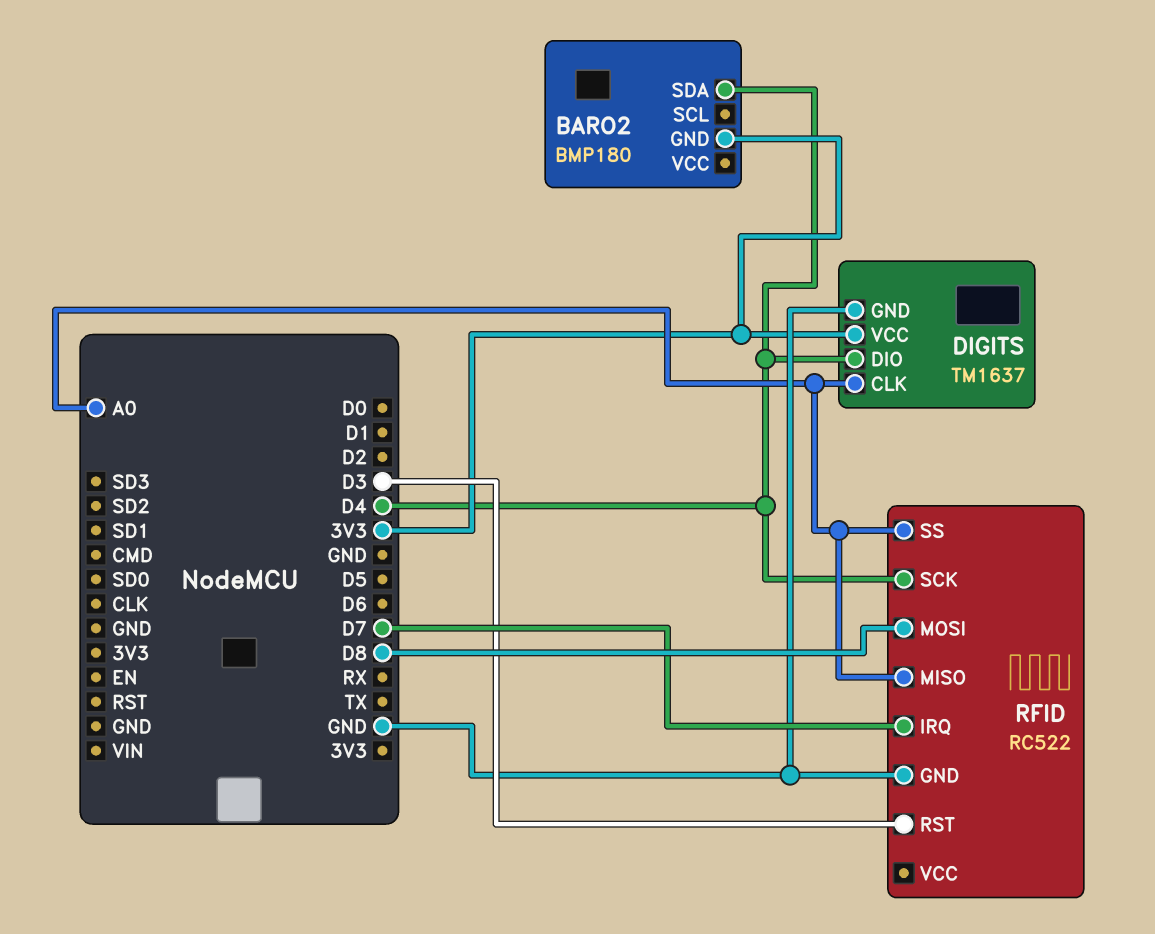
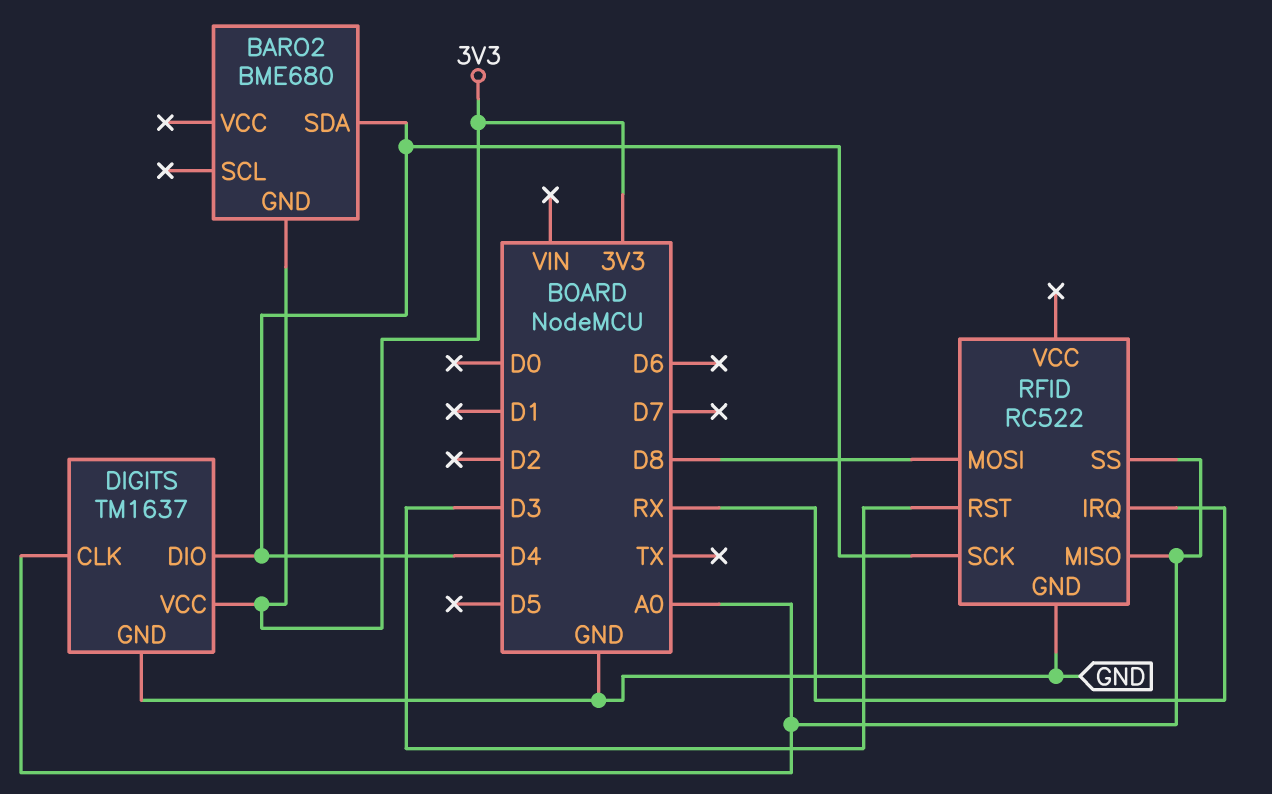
BARO2: BMP180 -> BME680
RFID pin IRQ: D7 -> RX

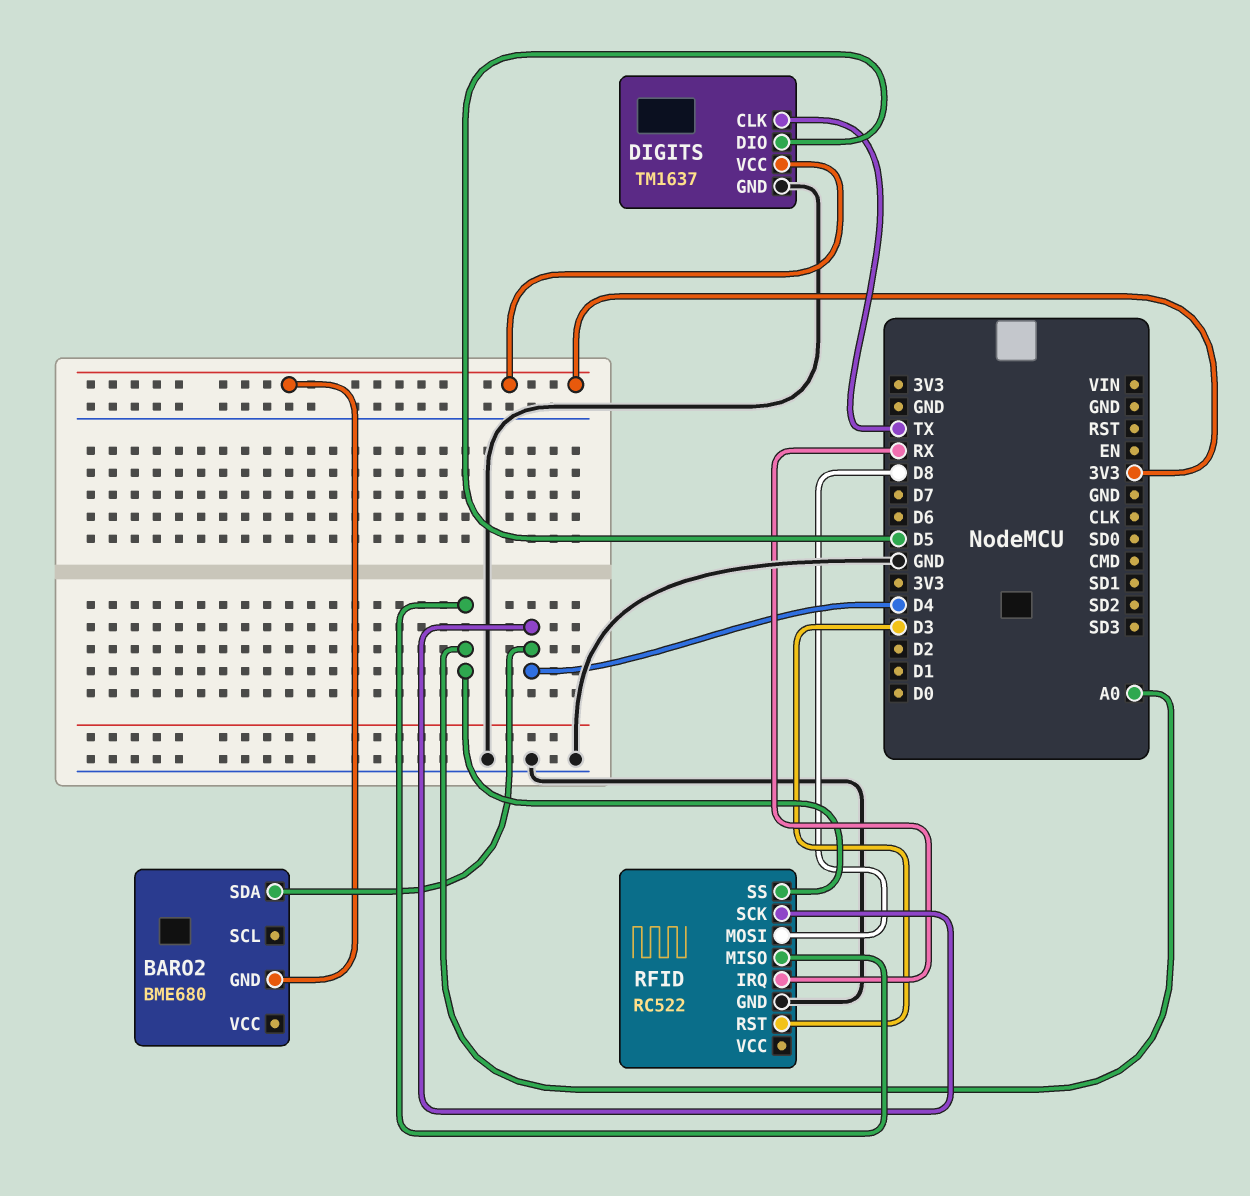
DIGITS pin CLK: A0 -> TX
DIGITS pin DIO: D4 -> D5

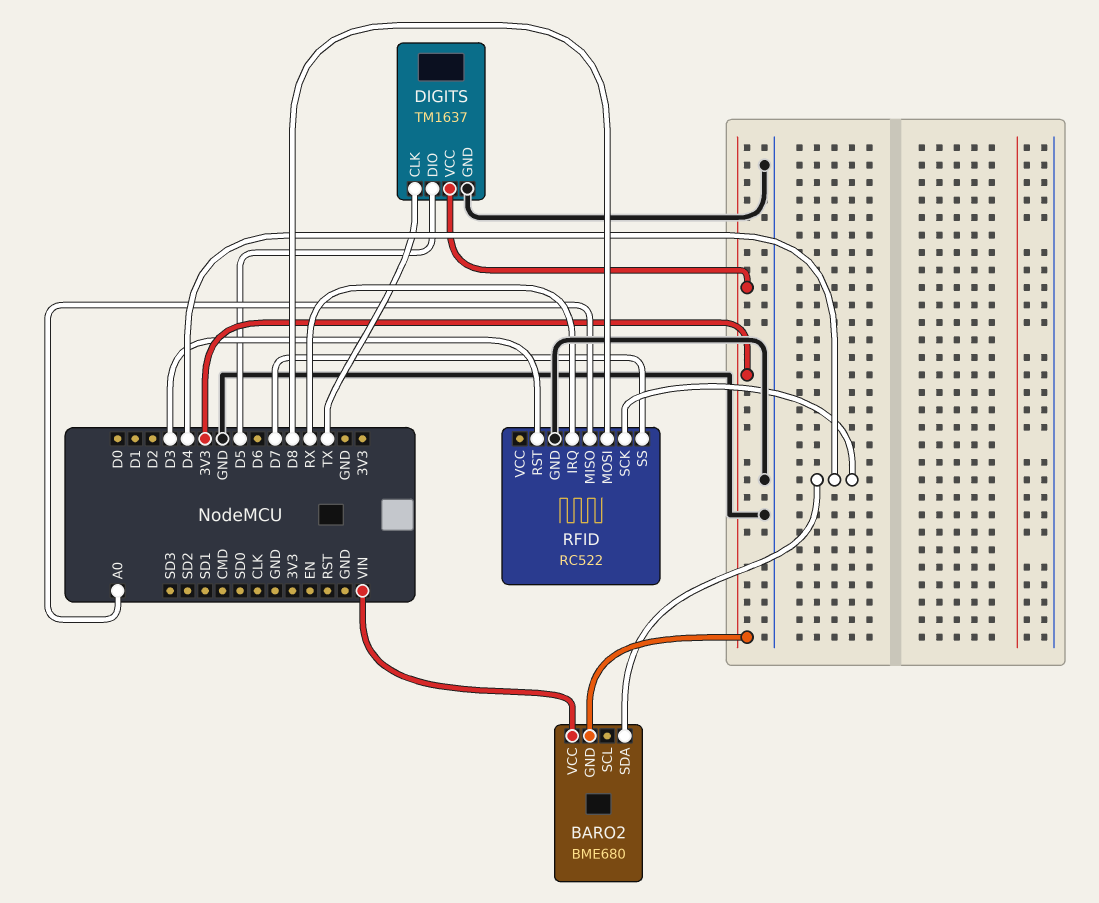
BARO2 pin VCC: none -> VIN
RFID pin SS: A0 -> D7

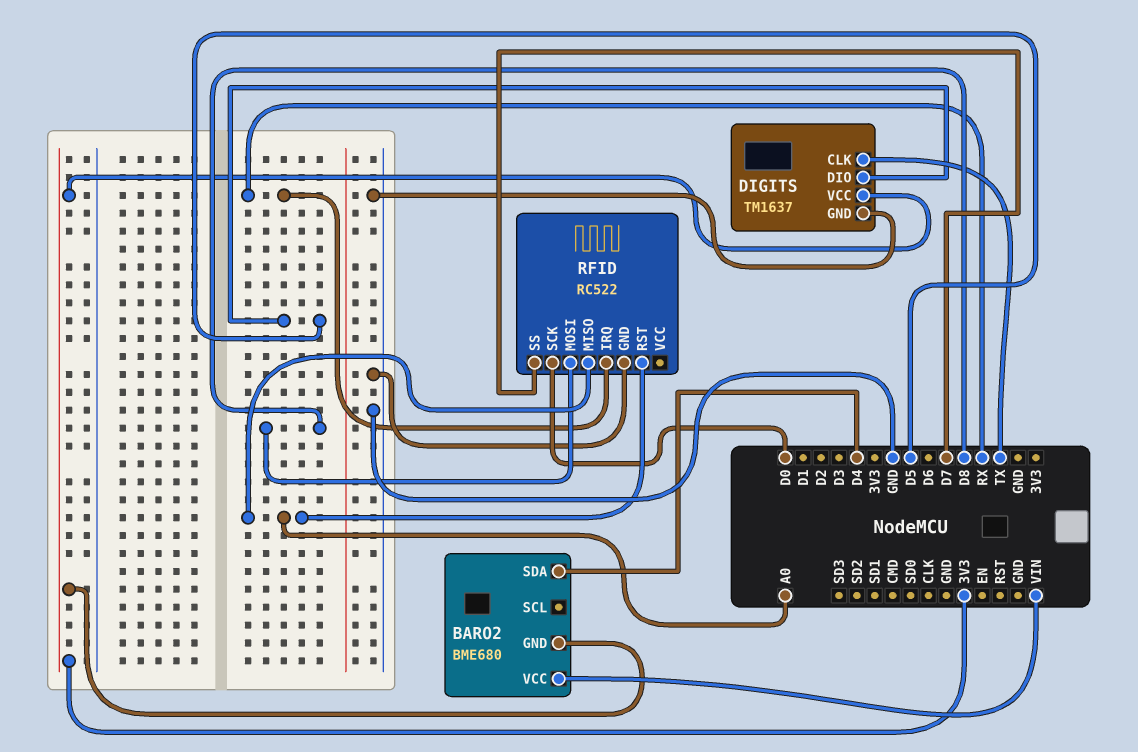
RFID pin RST: D3 -> A0
RFID pin SCK: D4 -> D0

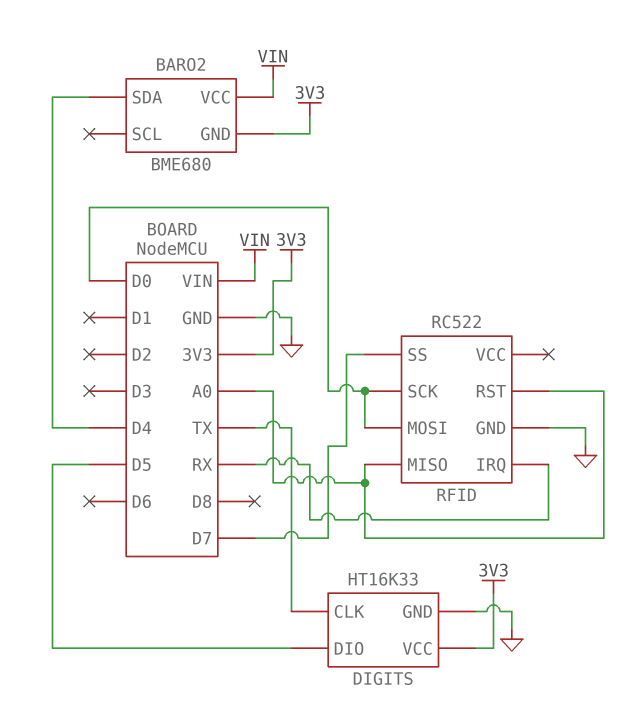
DIGITS: TM1637 -> HT16K33
RFID pin MOSI: D8 -> D0

